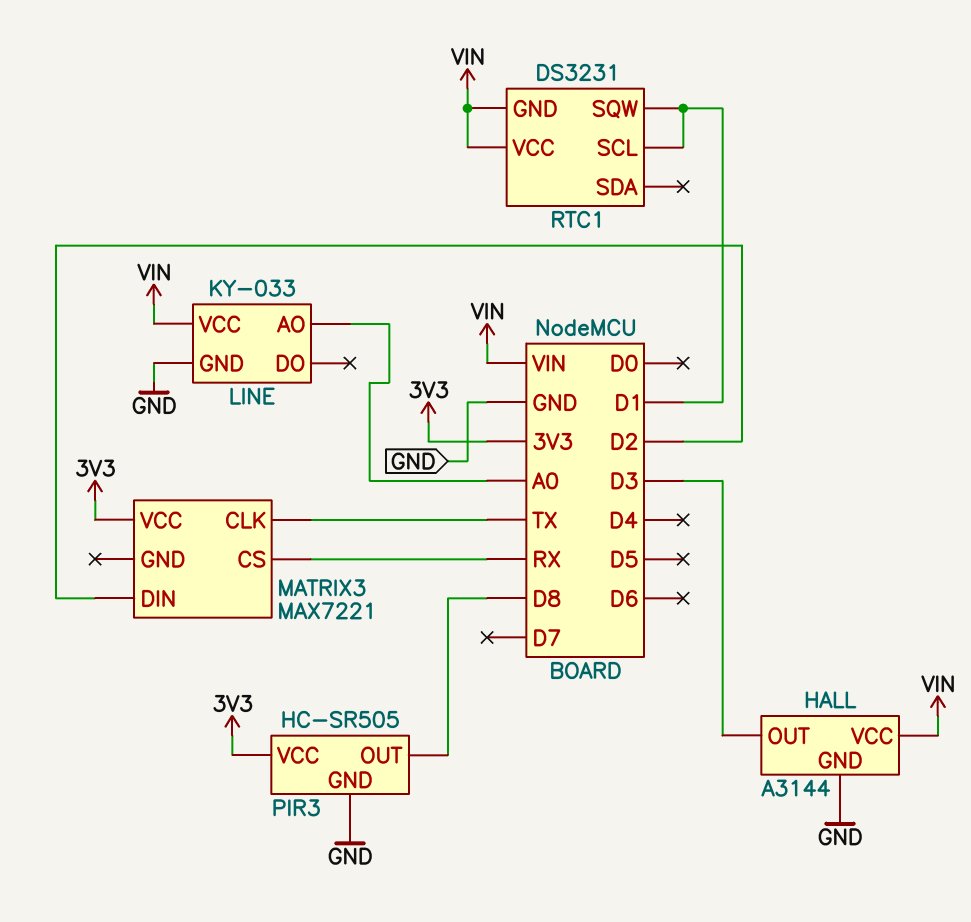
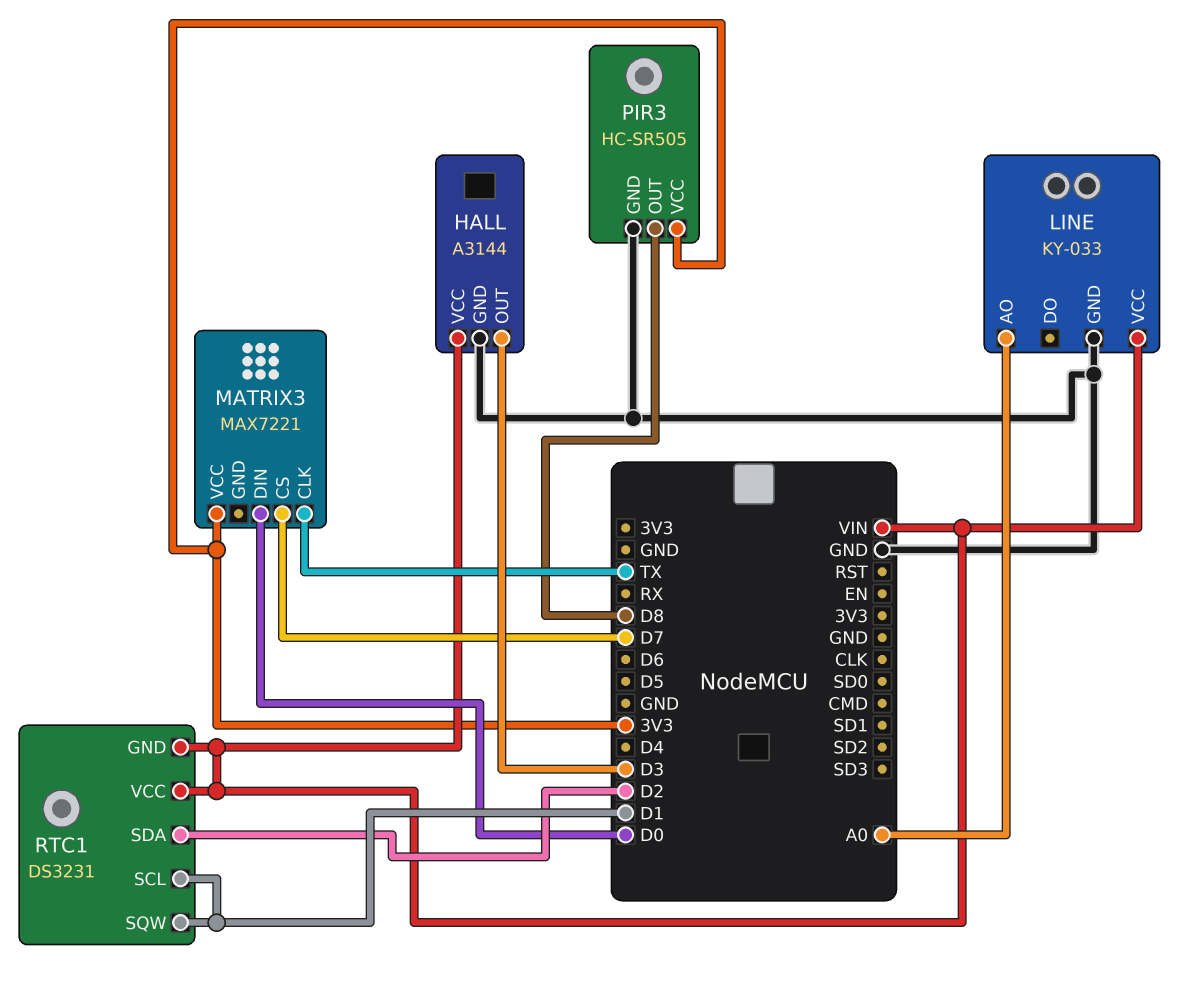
MATRIX3 pin CS: RX -> D7
MATRIX3 pin DIN: D2 -> D0
RTC1 pin SDA: none -> D2

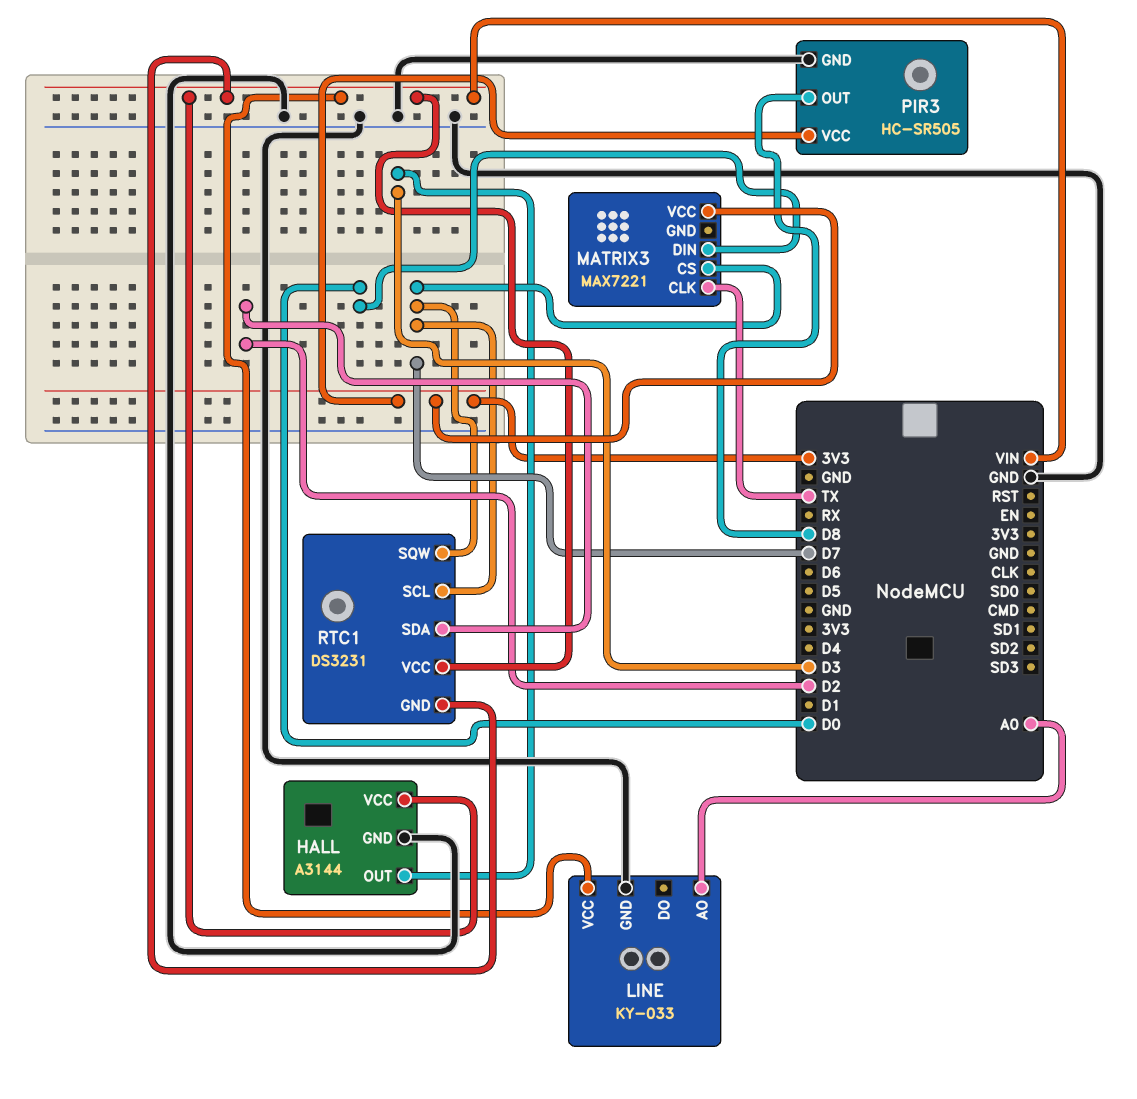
RTC1 pin SCL: D1 -> D7
RTC1 pin SQW: D1 -> D7

